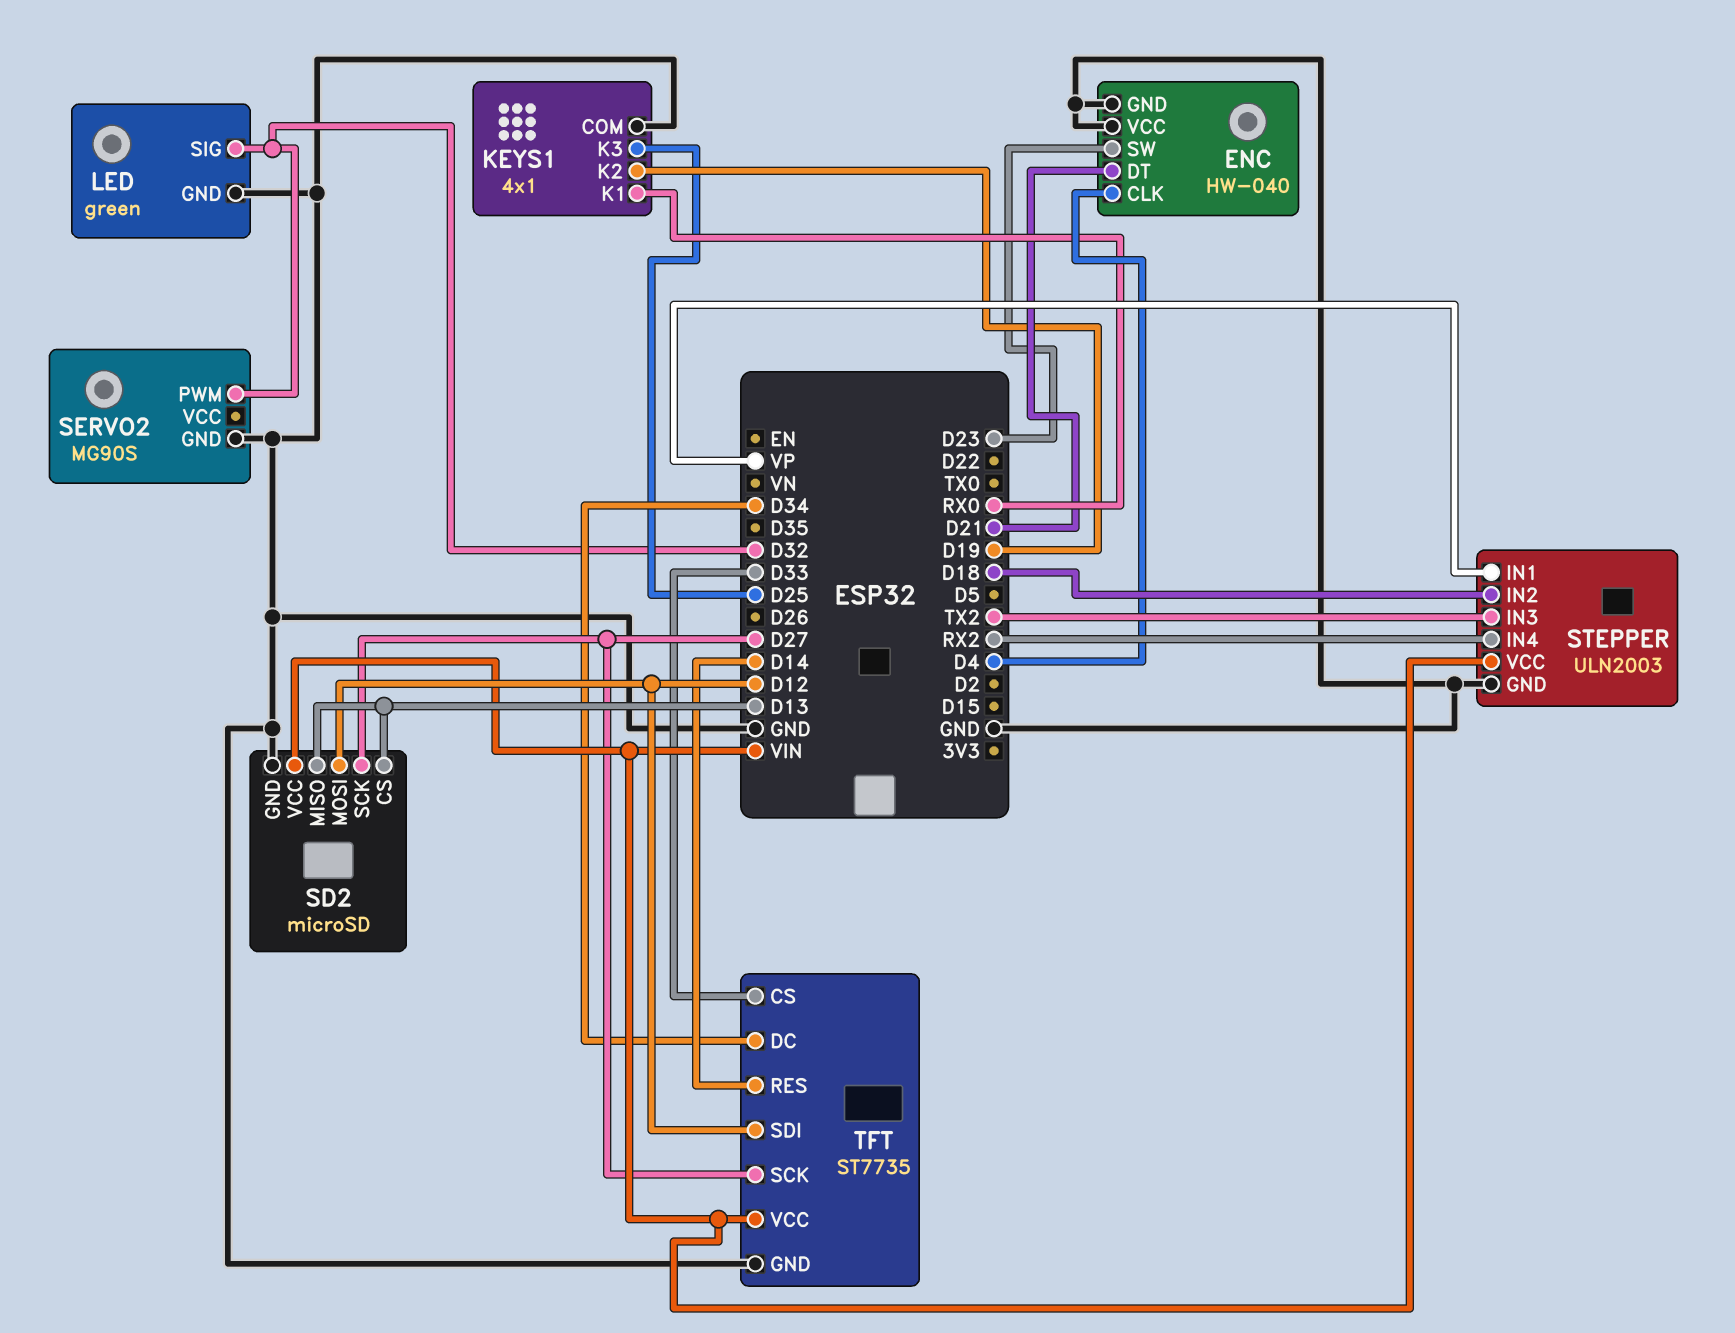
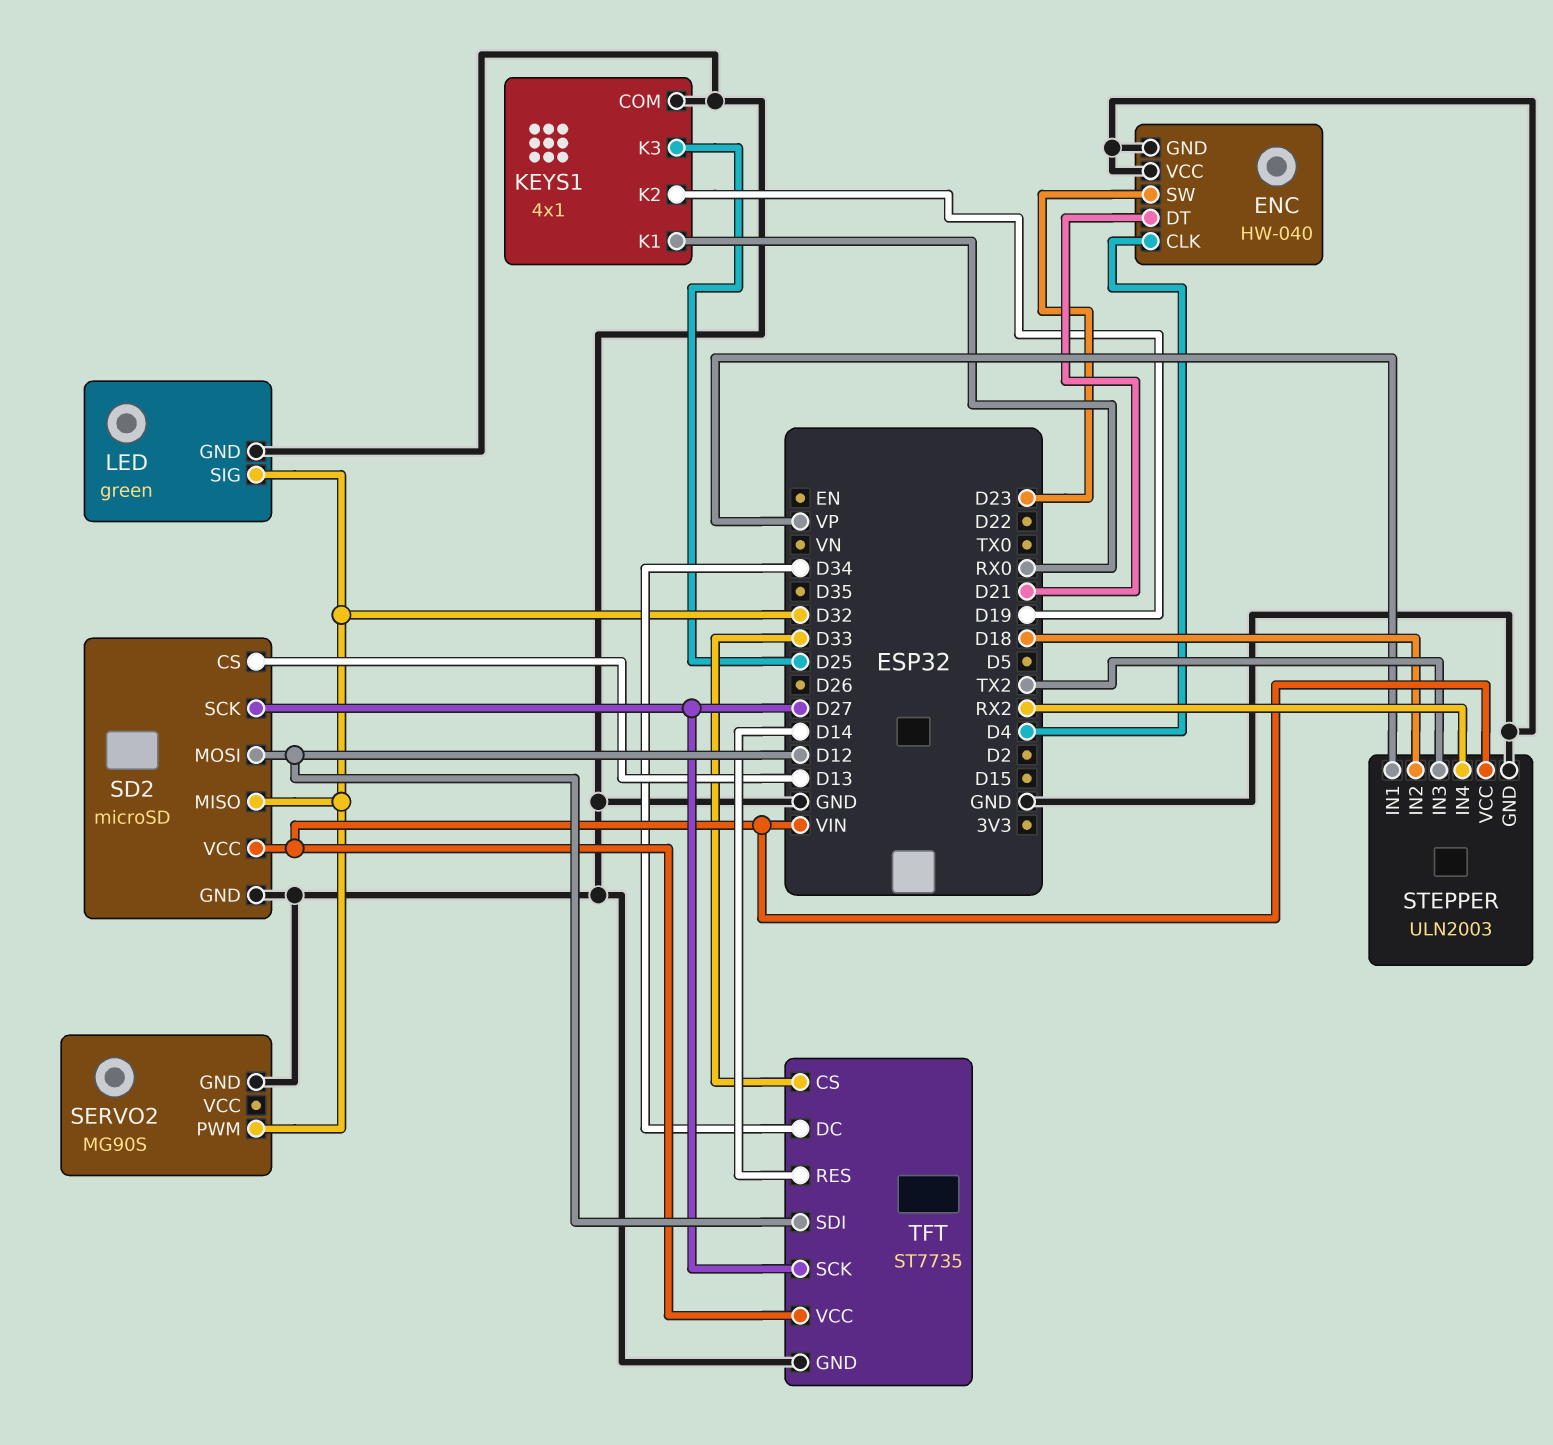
SD2 pin MISO: D13 -> D32

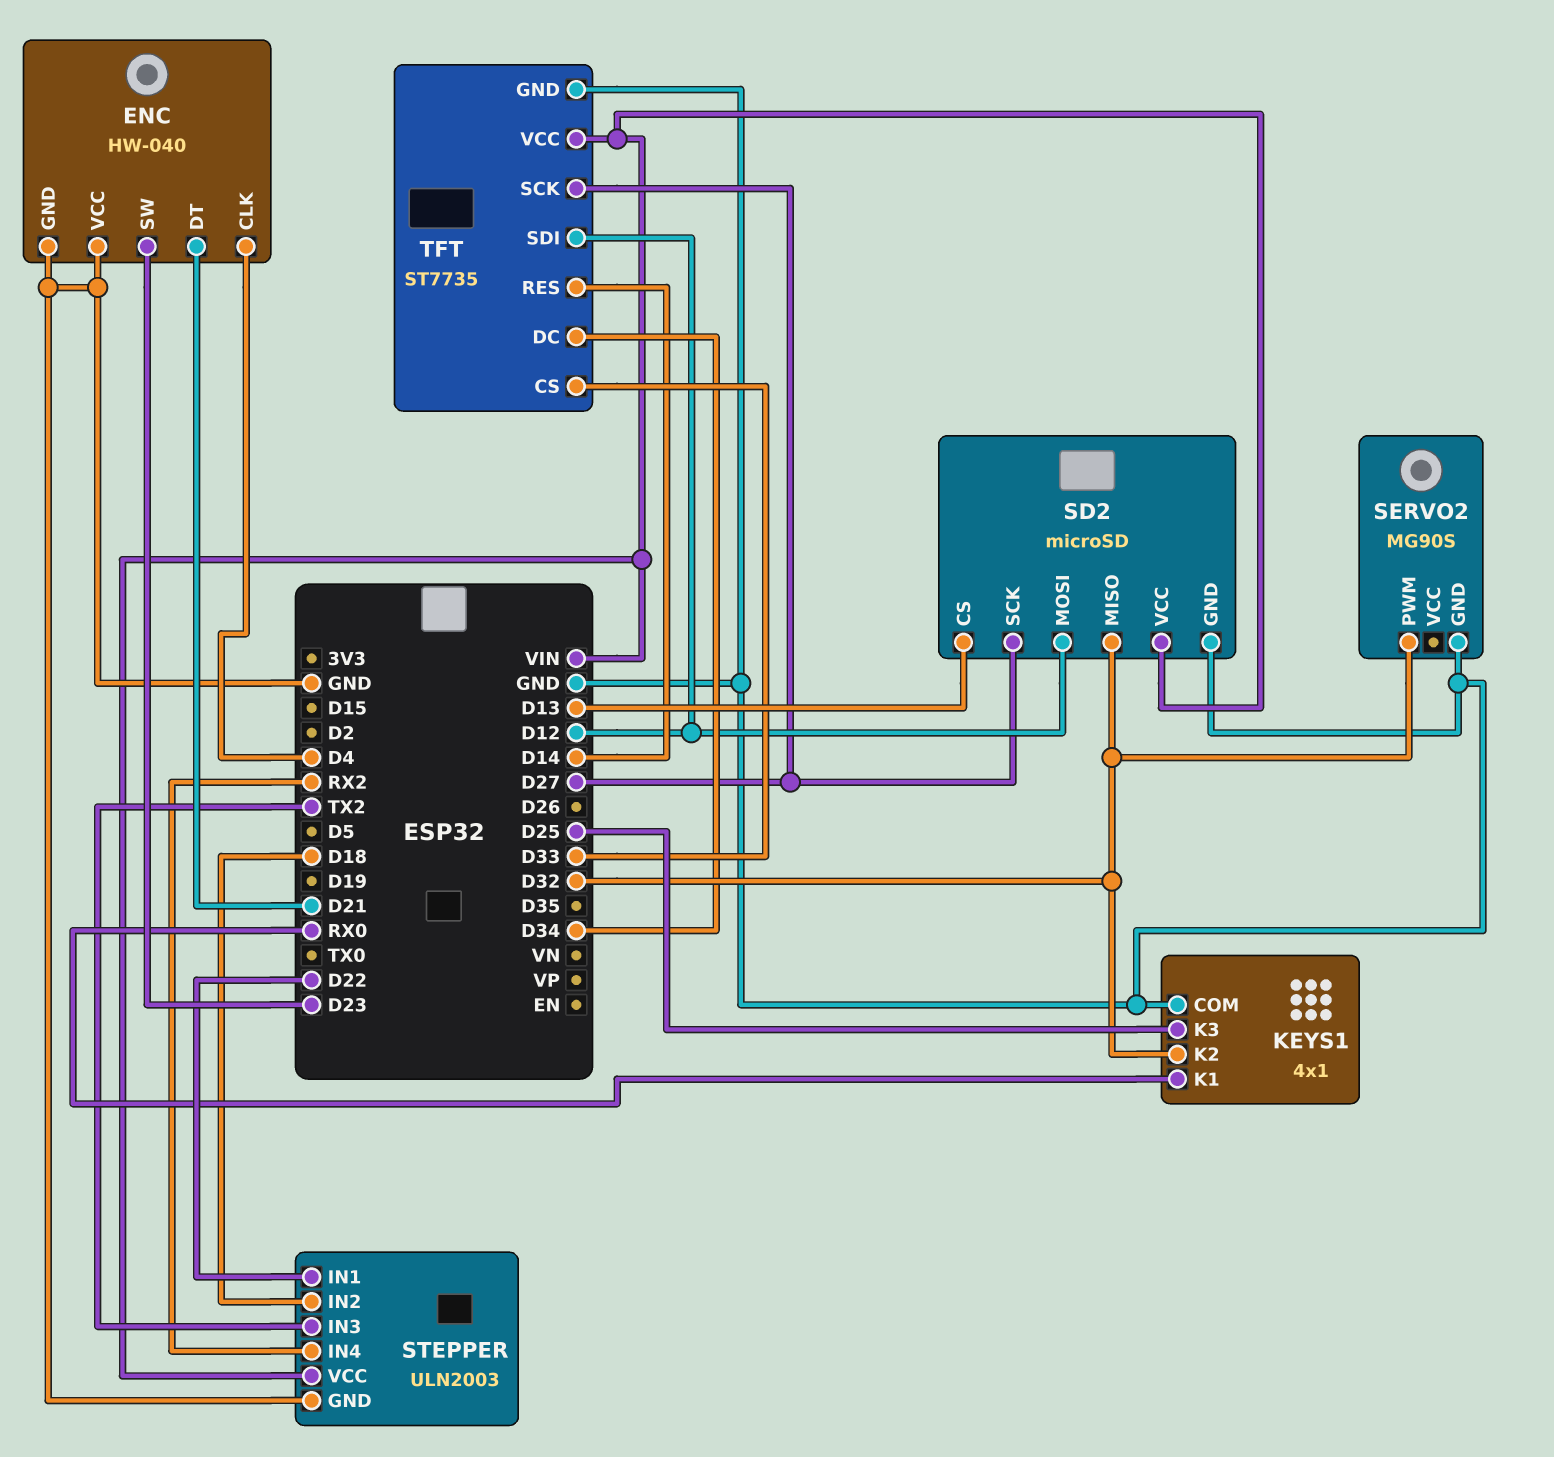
KEYS1 pin K2: D19 -> D32
LED: green -> none
LED pin GND: GND -> none
LED pin SIG: D32 -> none
STEPPER pin IN1: VP -> D22

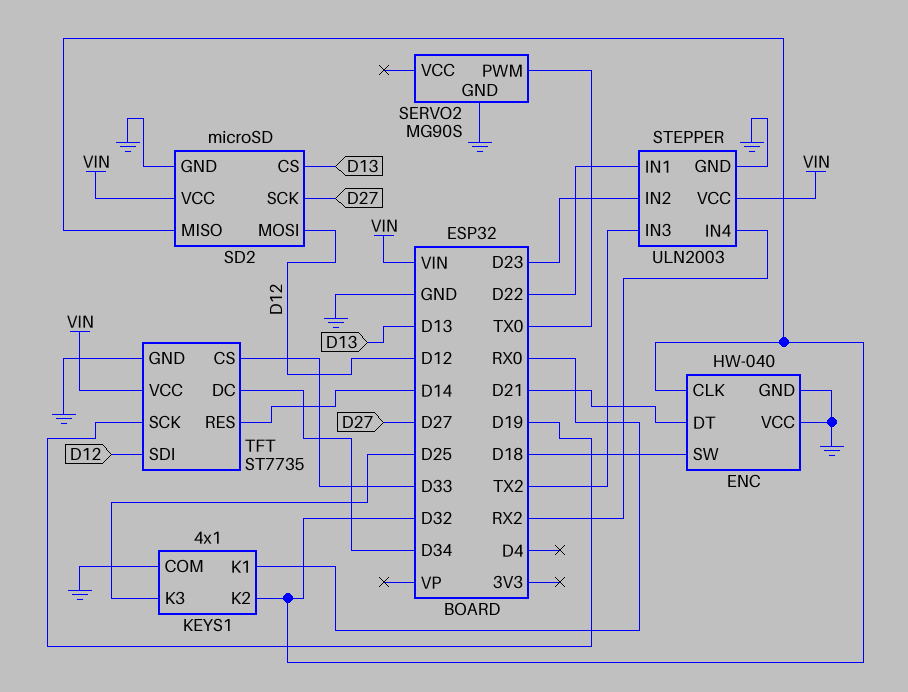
ENC pin CLK: D4 -> D32
ENC pin SW: D23 -> D18
SERVO2 pin PWM: D32 -> TX0
STEPPER pin IN2: D18 -> D23
TFT pin SCK: D27 -> D19

